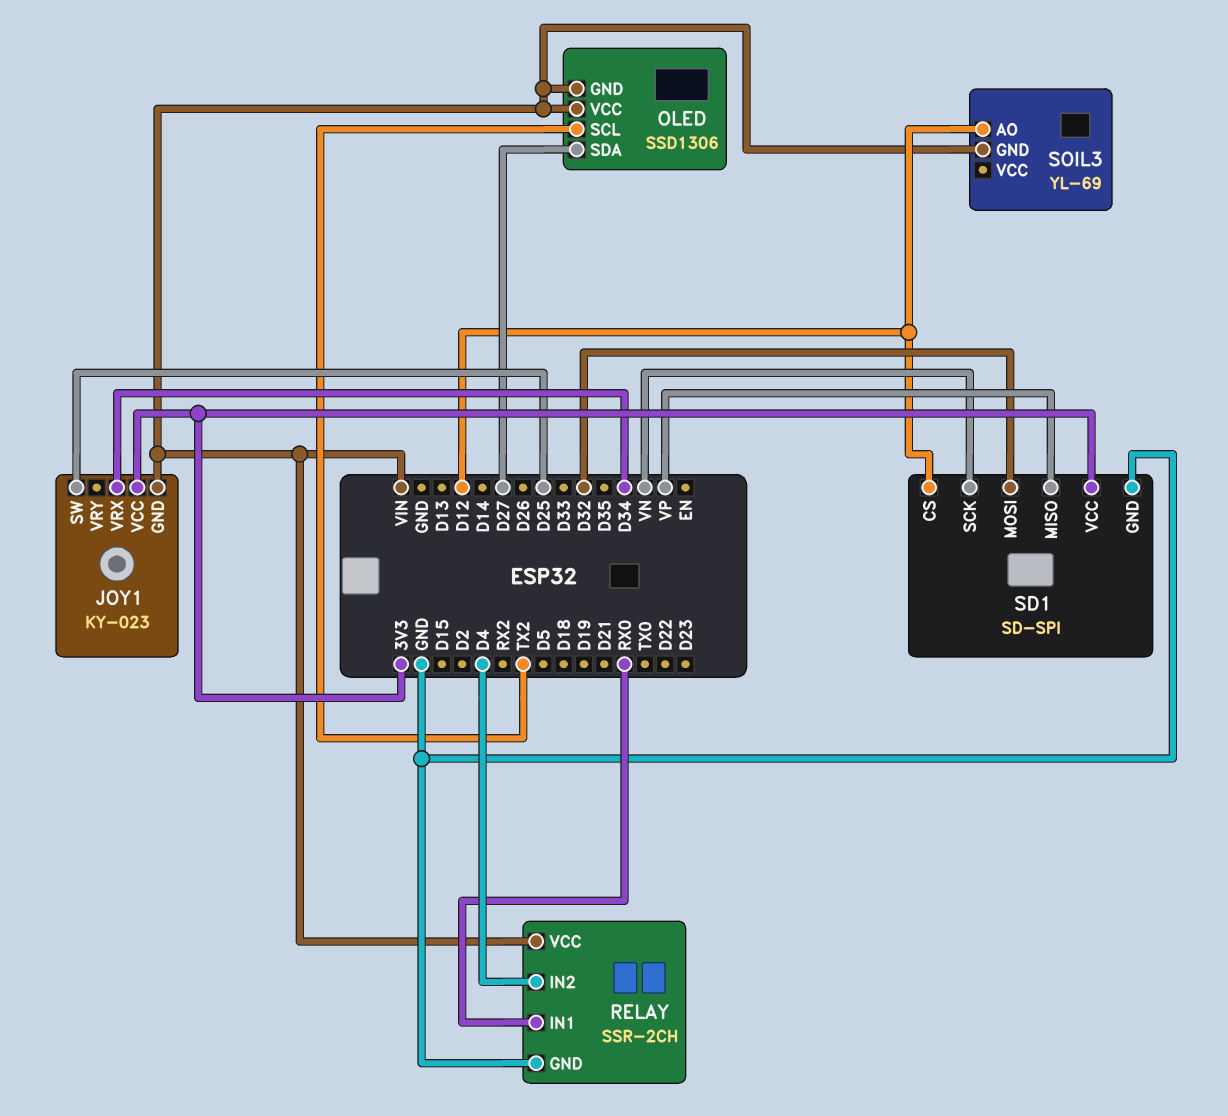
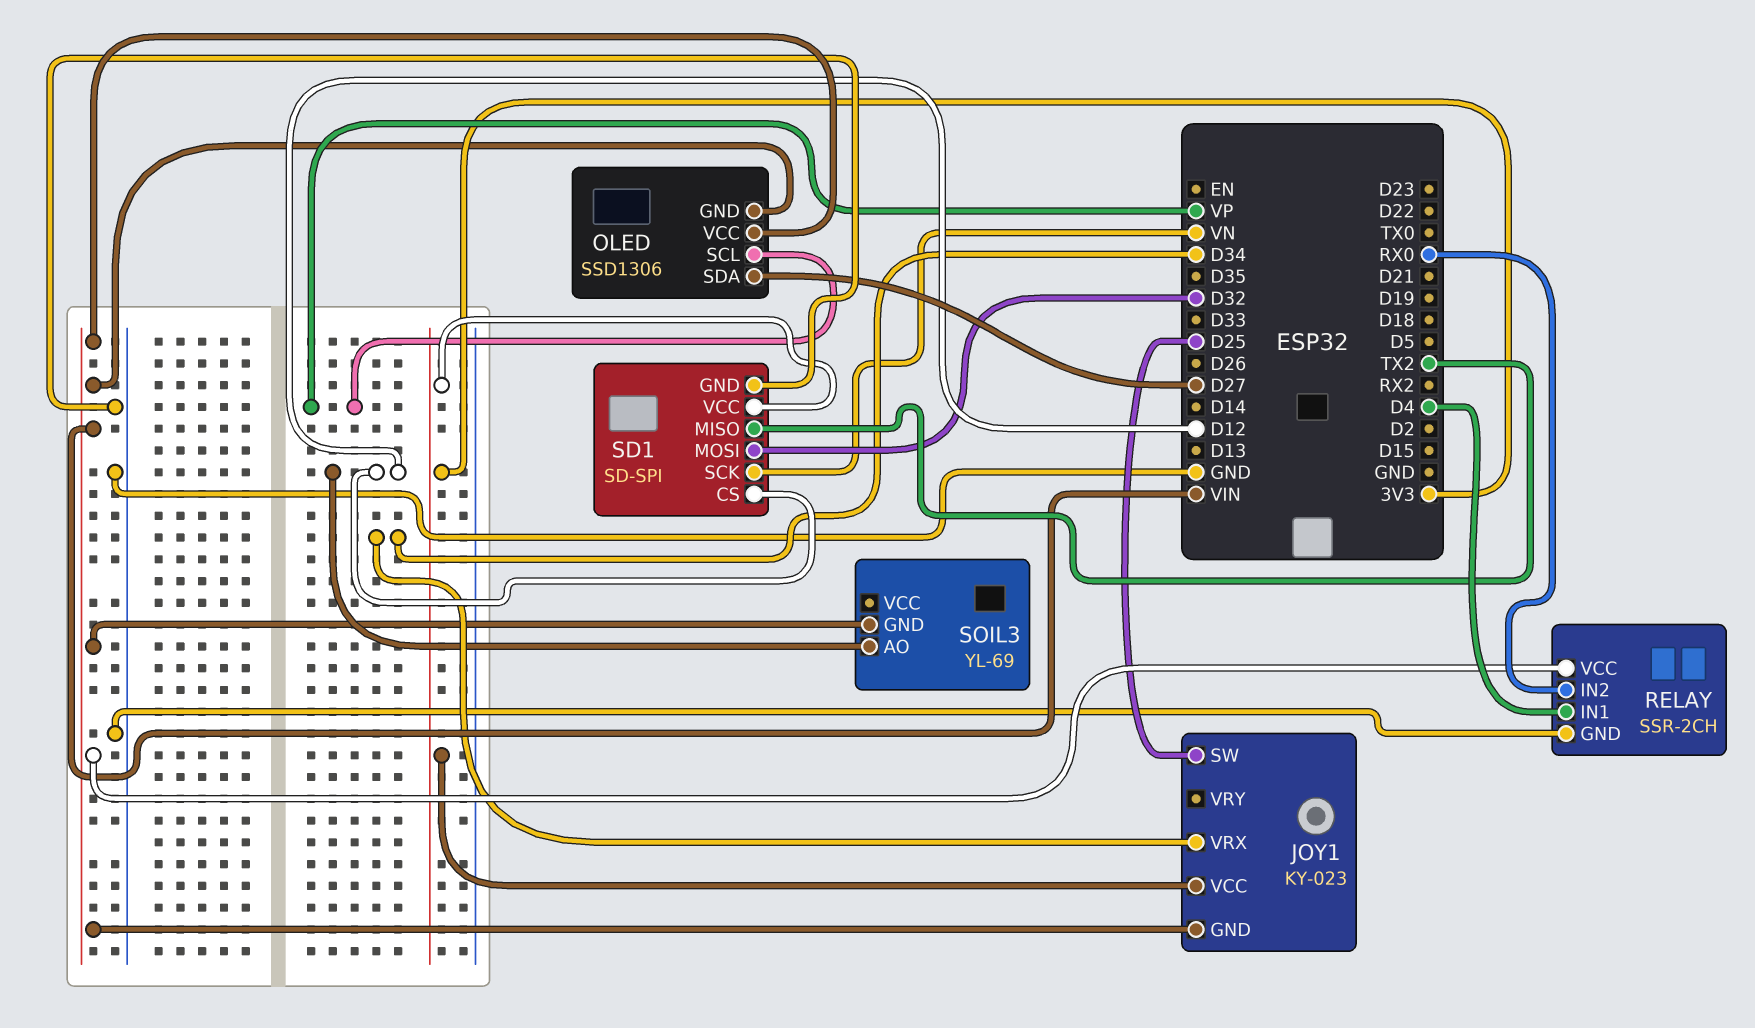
OLED pin SCL: TX2 -> VP
RELAY pin IN1: RX0 -> D4
RELAY pin IN2: D4 -> RX0
SD1 pin MISO: VP -> TX2

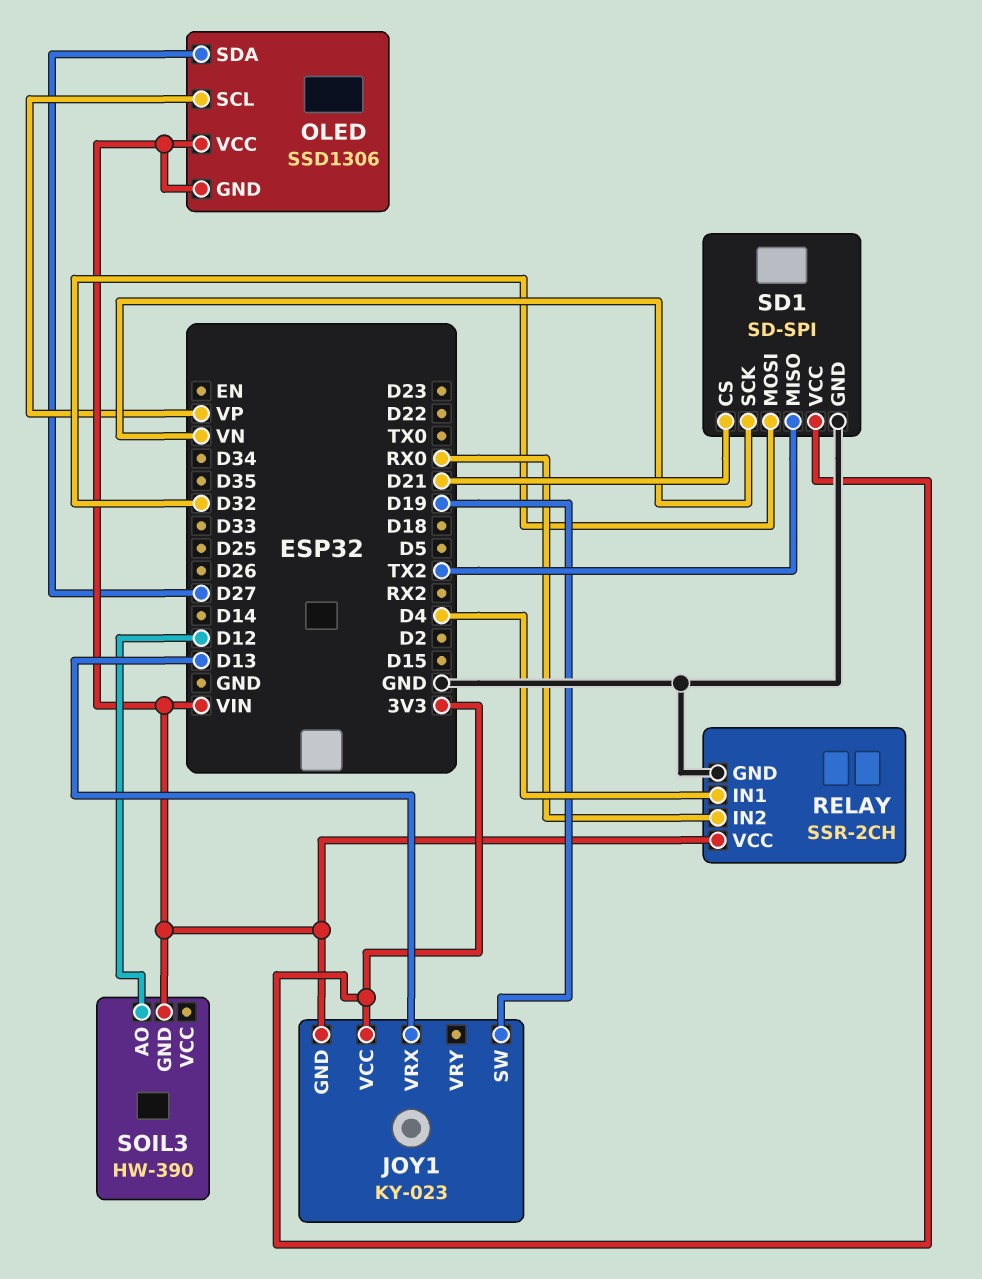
JOY1 pin SW: D25 -> D19
JOY1 pin VRX: D34 -> D13
SD1 pin CS: D12 -> D21
SOIL3: YL-69 -> HW-390

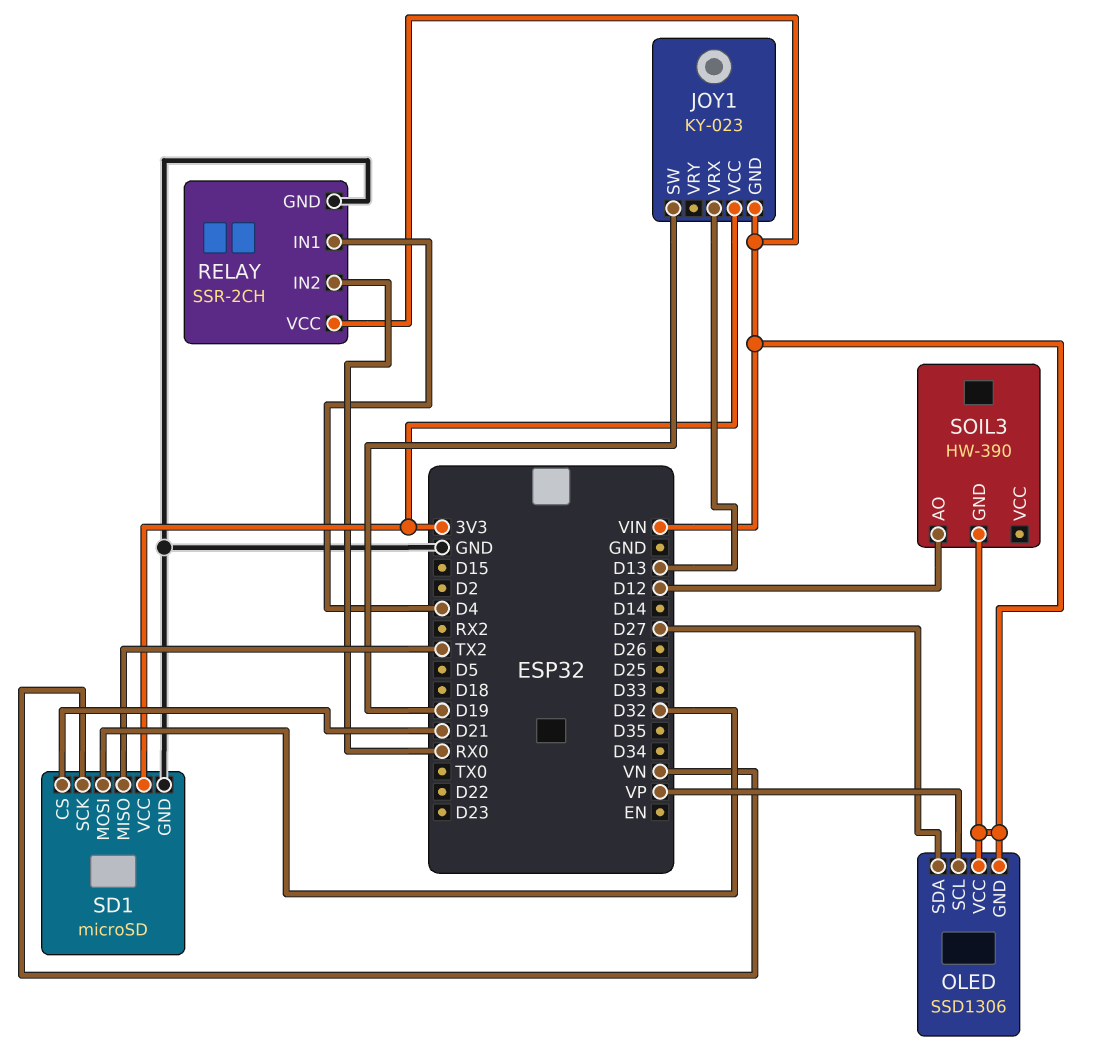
SD1: SD-SPI -> microSD

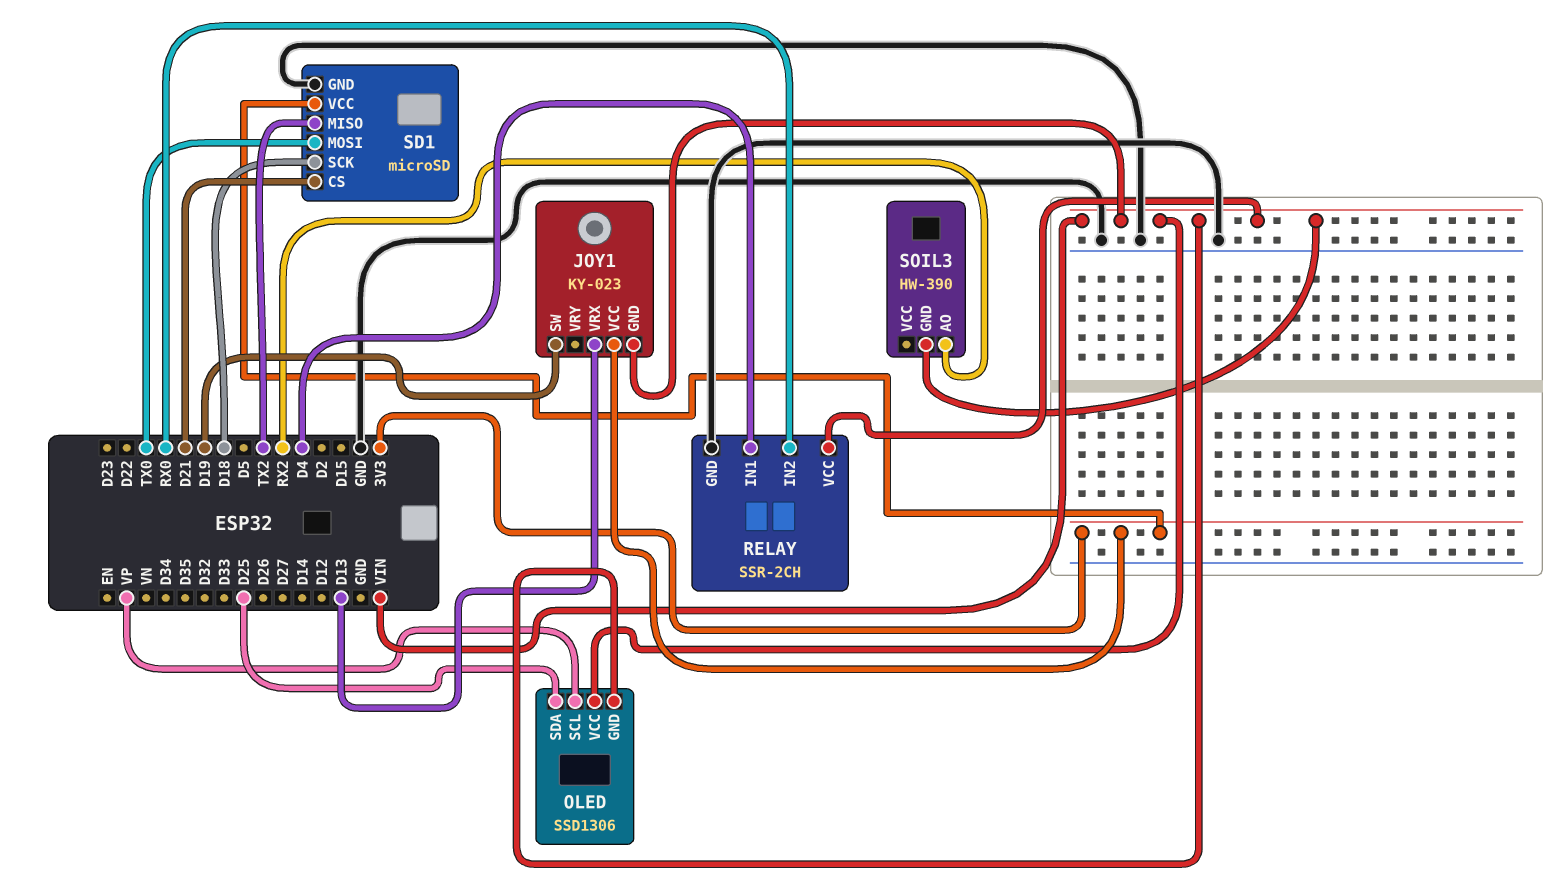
OLED pin SDA: D27 -> D25
SD1 pin MOSI: D32 -> TX0
SD1 pin SCK: VN -> D18
SOIL3 pin AO: D12 -> RX2

